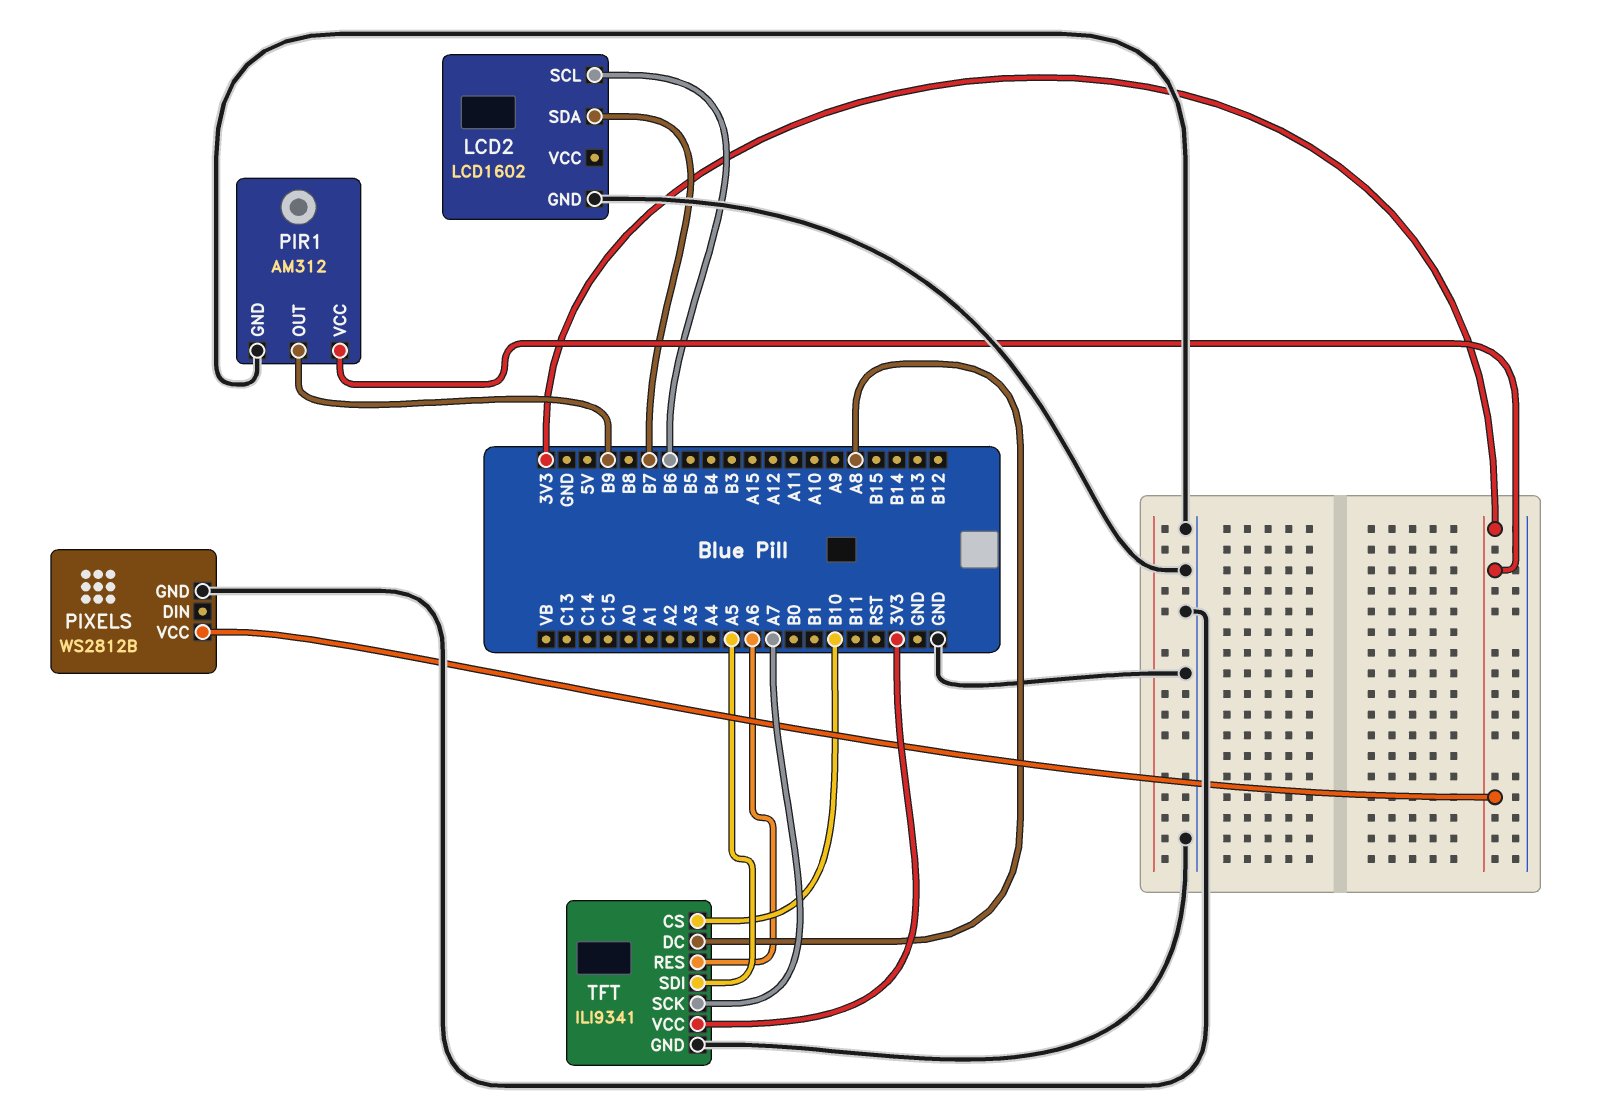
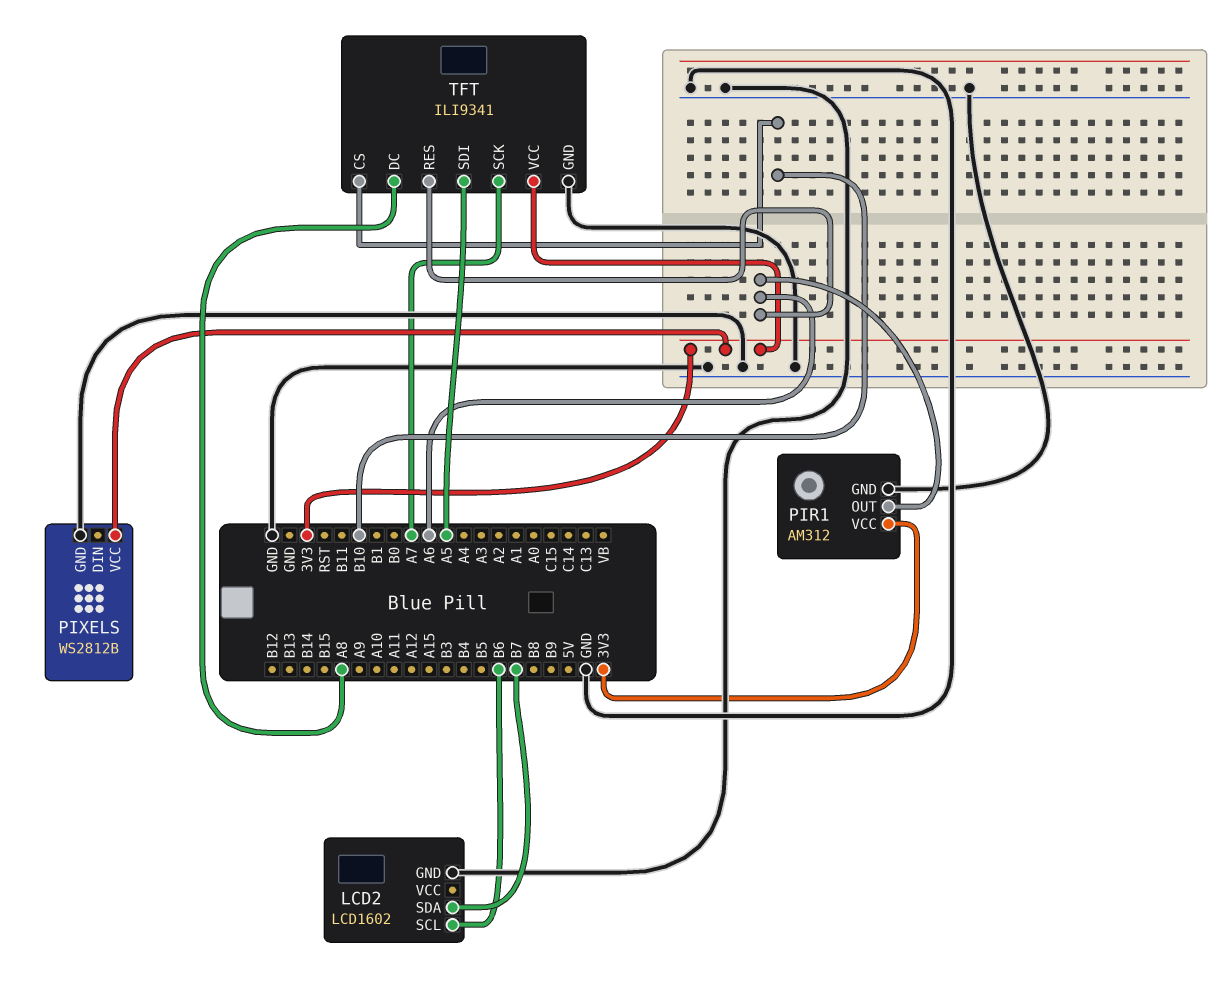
PIR1 pin OUT: B9 -> A6

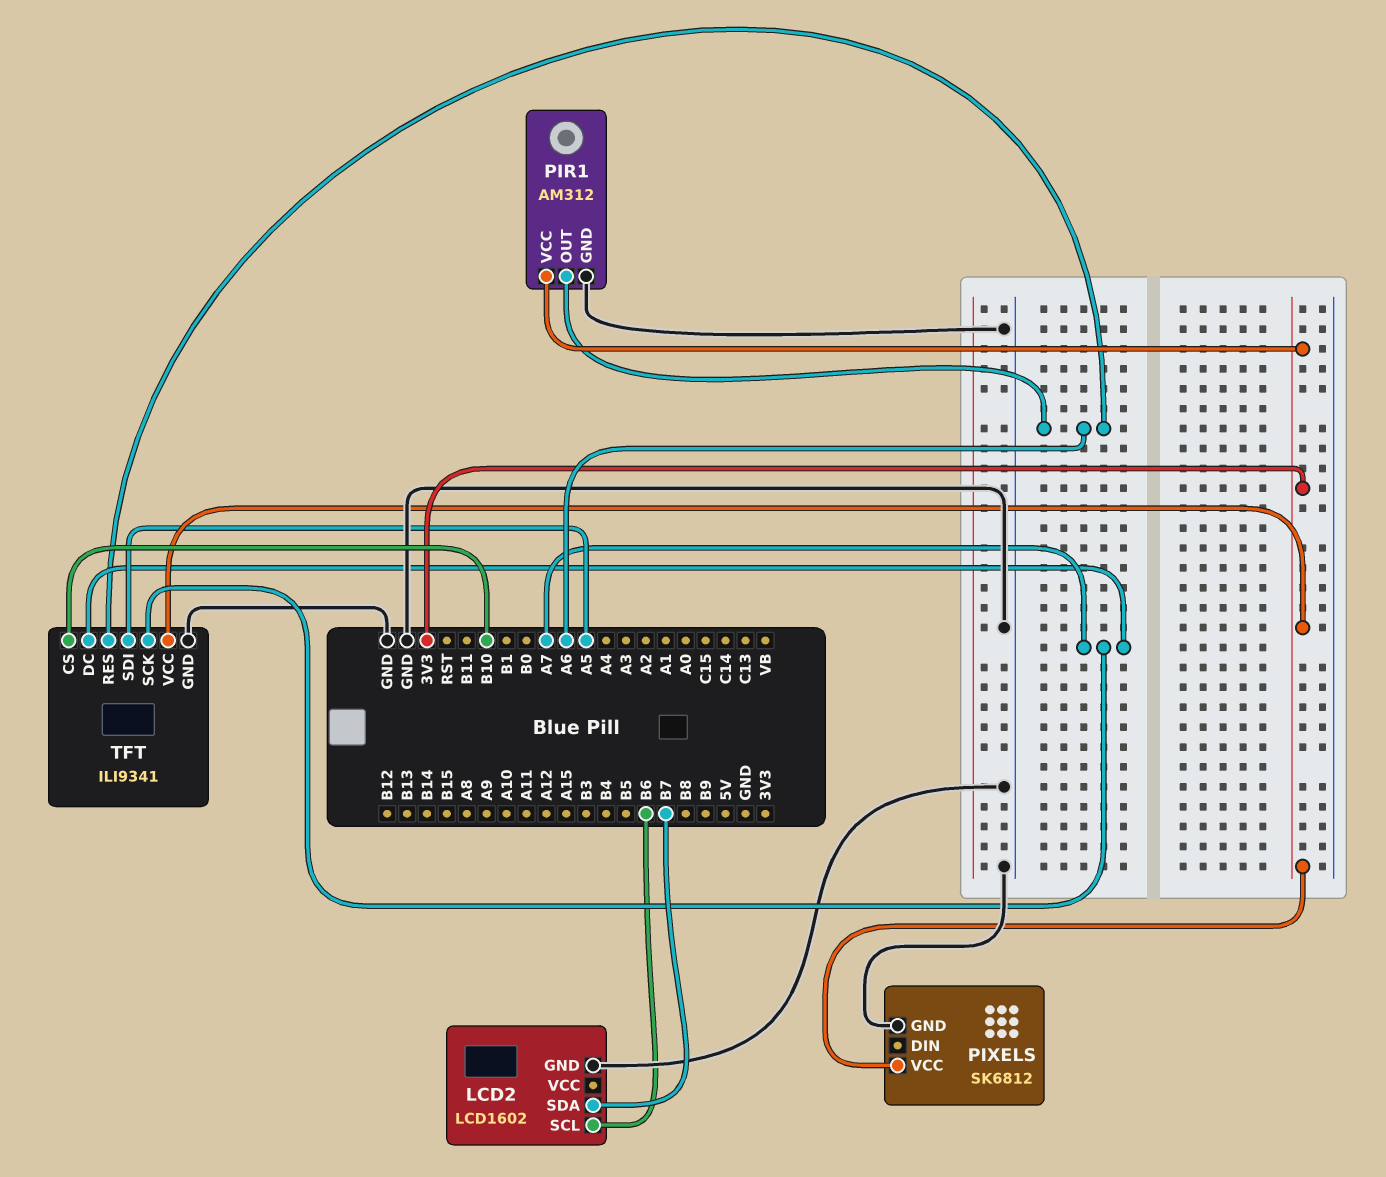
PIXELS: WS2812B -> SK6812
TFT pin DC: A8 -> A7

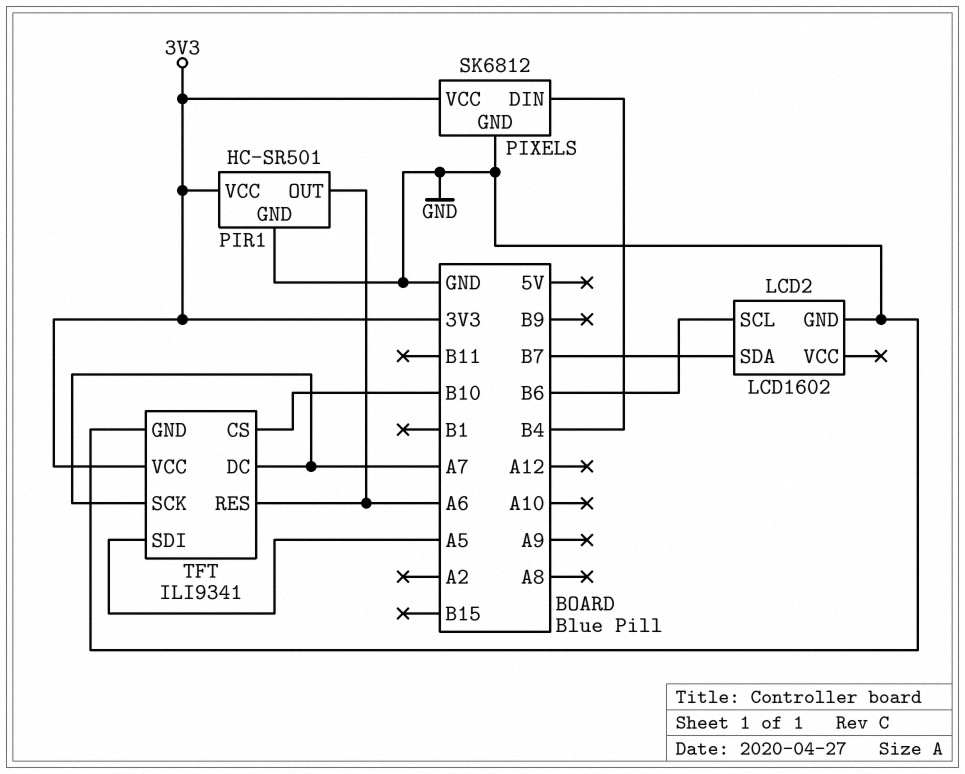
PIR1: AM312 -> HC-SR501
PIXELS pin DIN: none -> B4

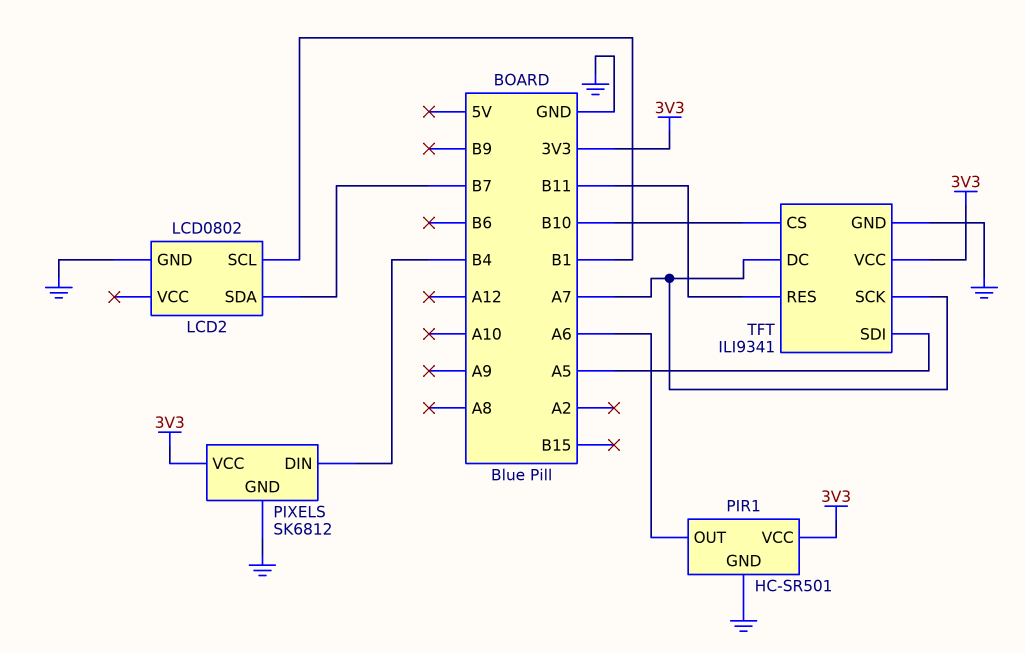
LCD2: LCD1602 -> LCD0802
LCD2 pin SCL: B6 -> B1
TFT pin RES: A6 -> B11

